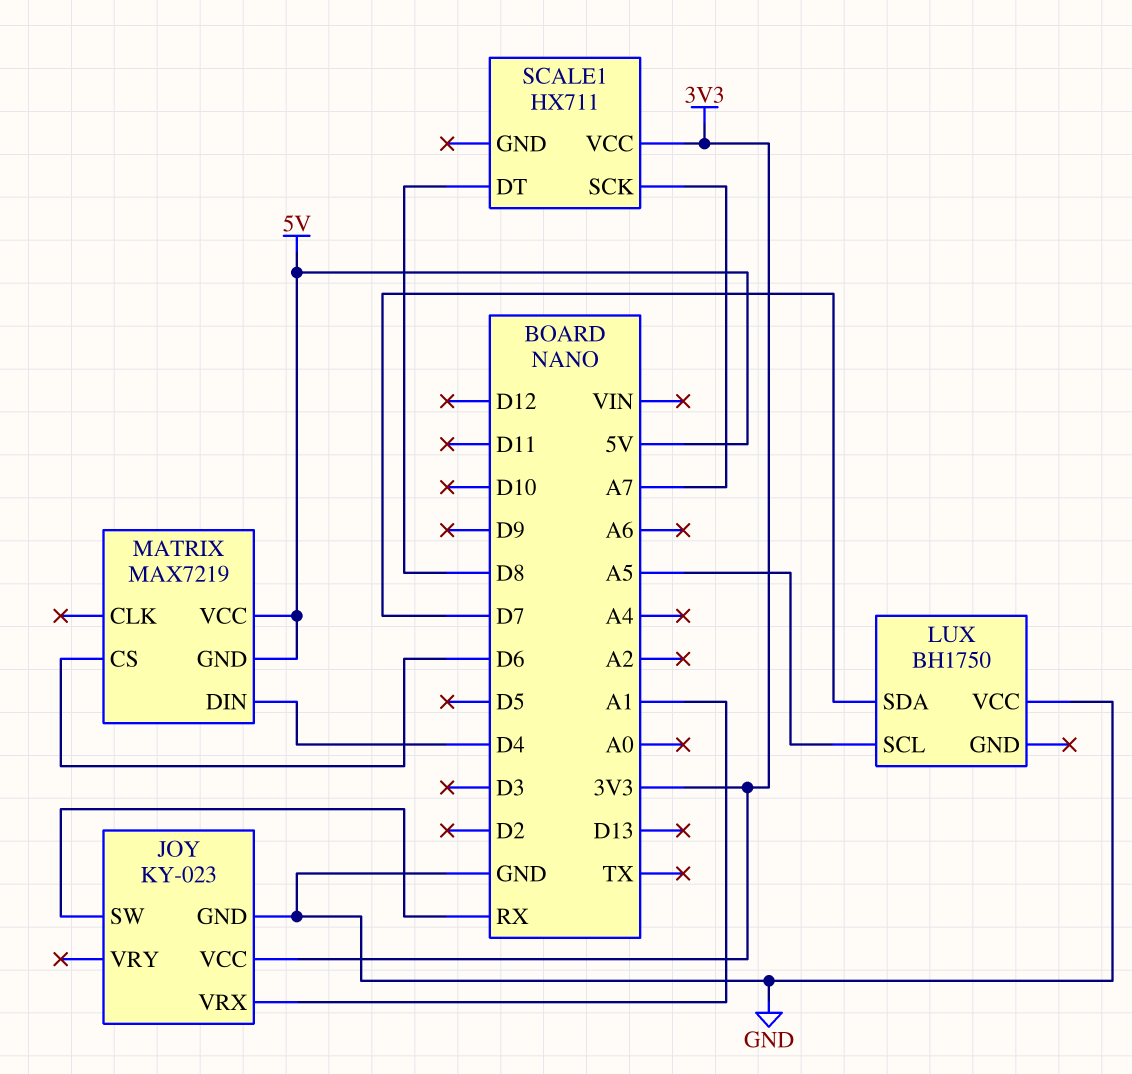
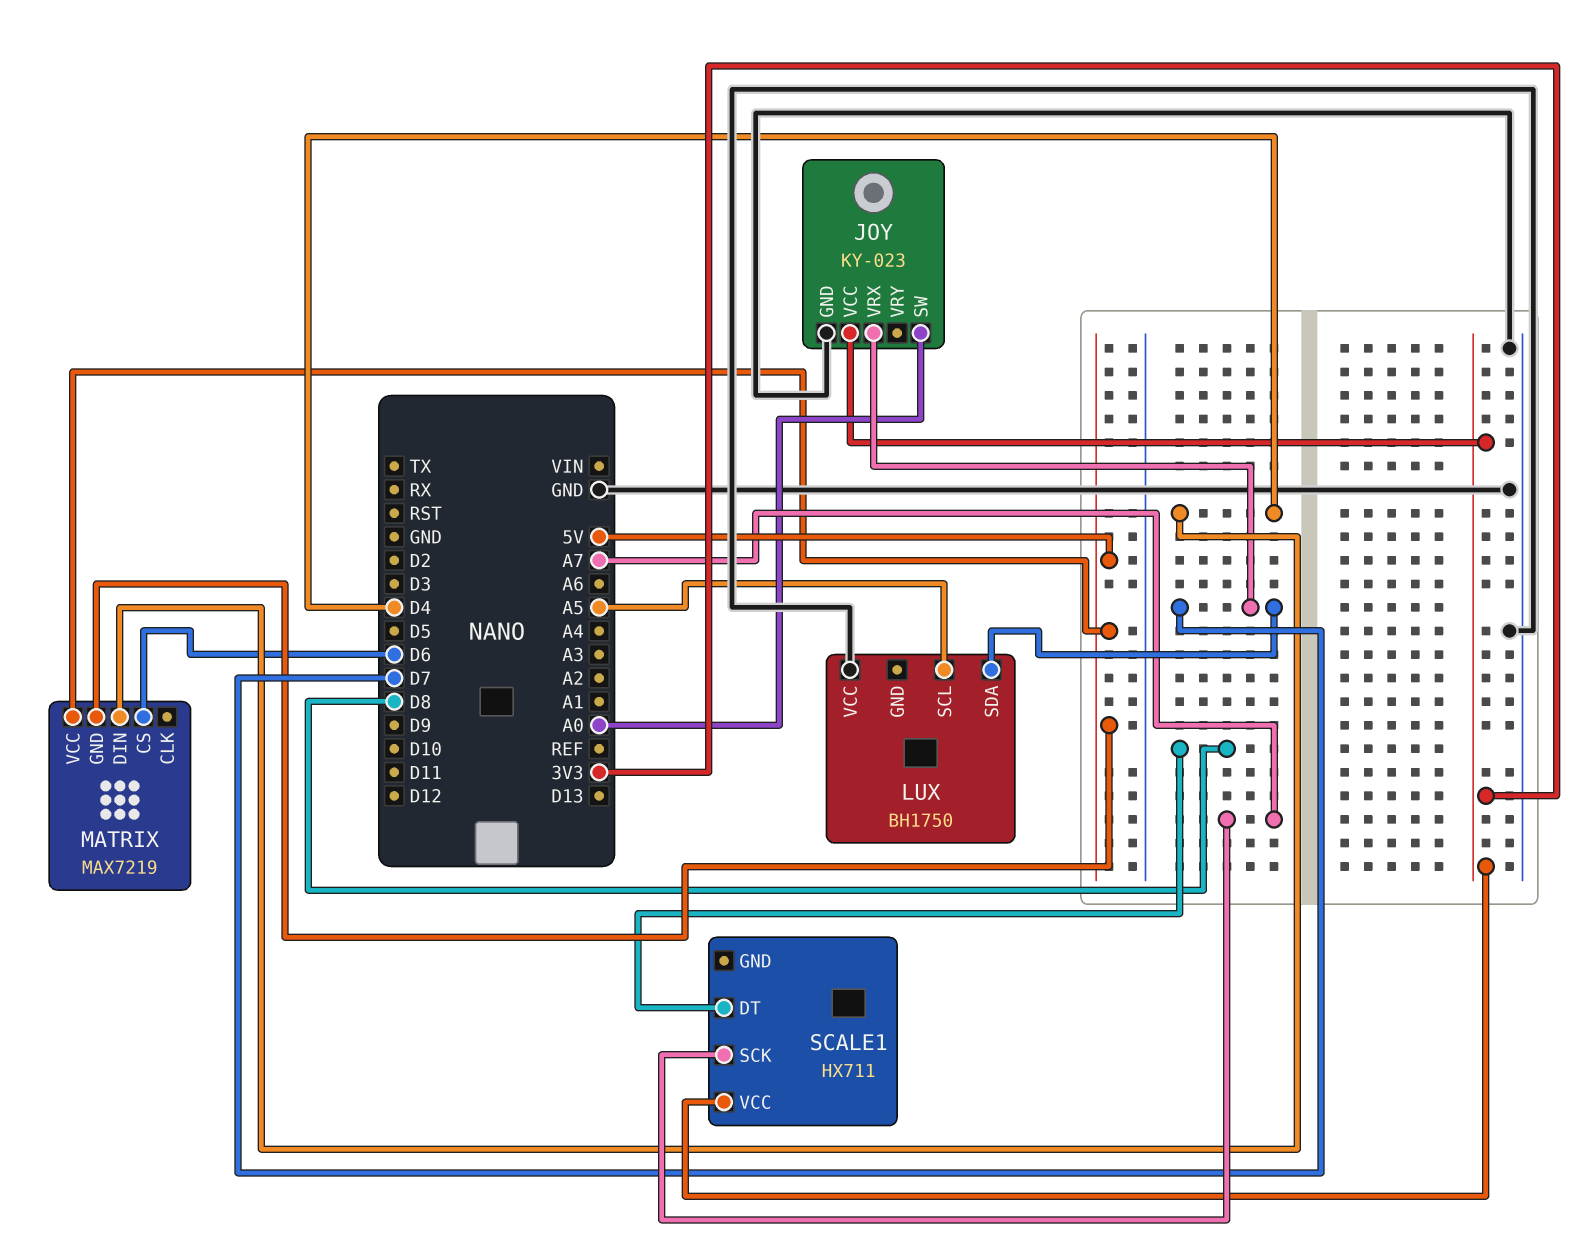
JOY pin SW: RX -> A0
JOY pin VRX: A1 -> D7

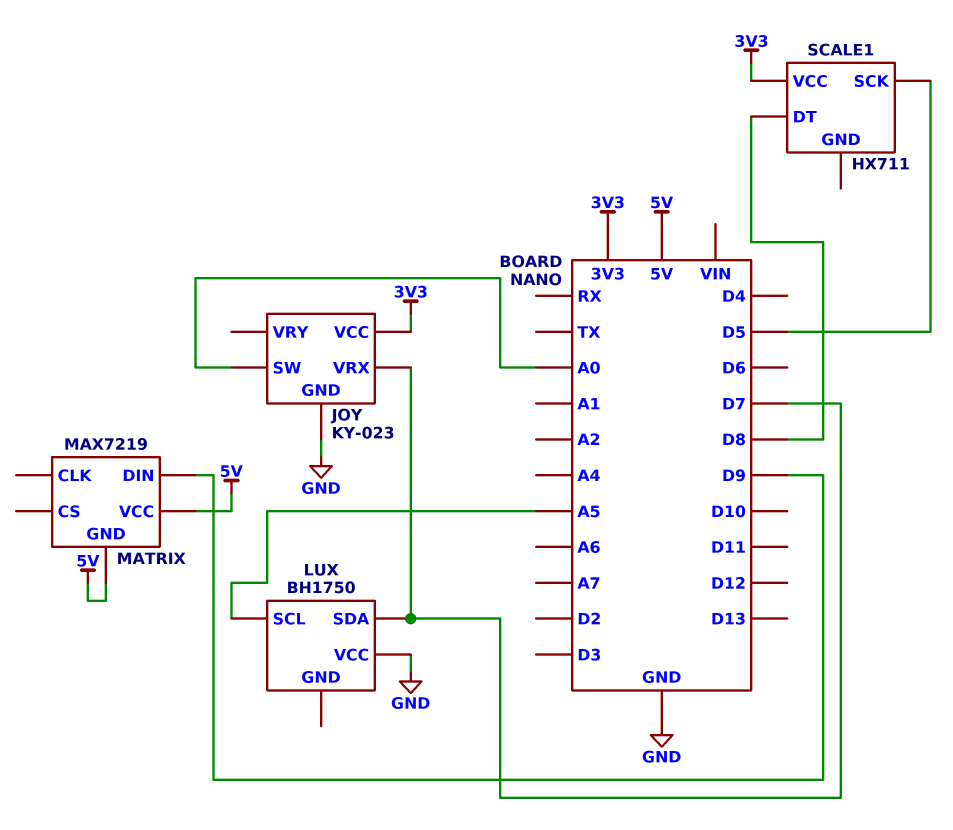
MATRIX pin CS: D6 -> none
MATRIX pin DIN: D4 -> D9
SCALE1 pin SCK: A7 -> D5

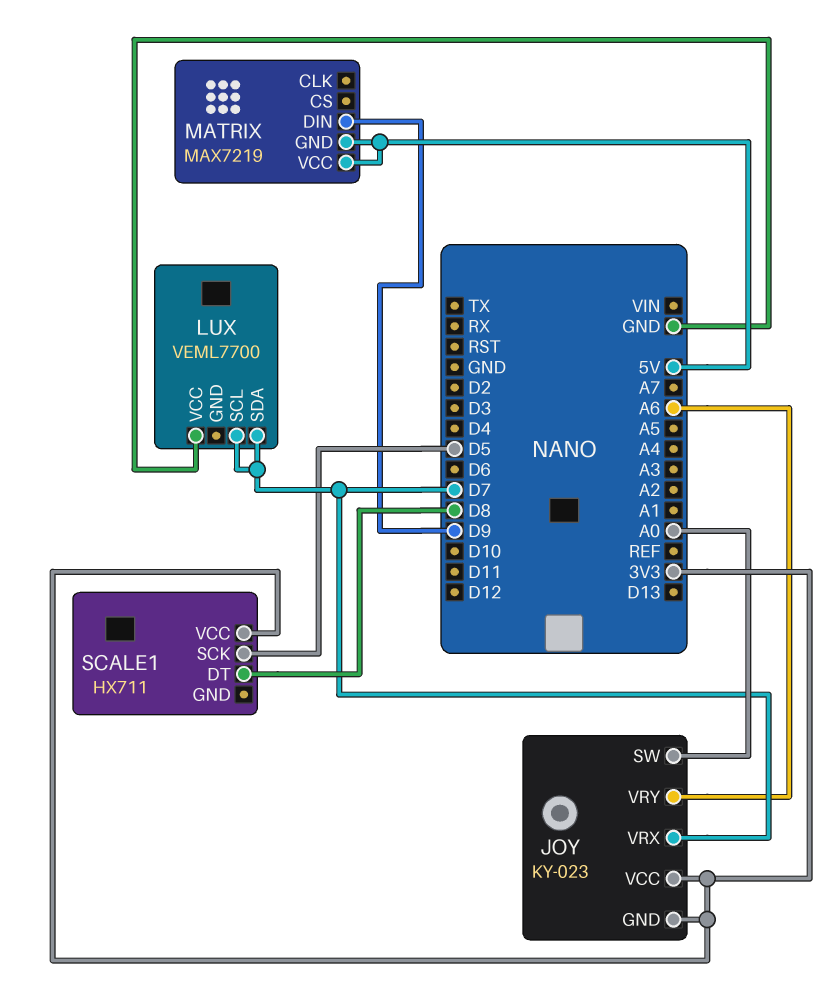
JOY pin GND: GND -> 3V3
JOY pin VRY: none -> A6
LUX: BH1750 -> VEML7700
LUX pin SCL: A5 -> D7

